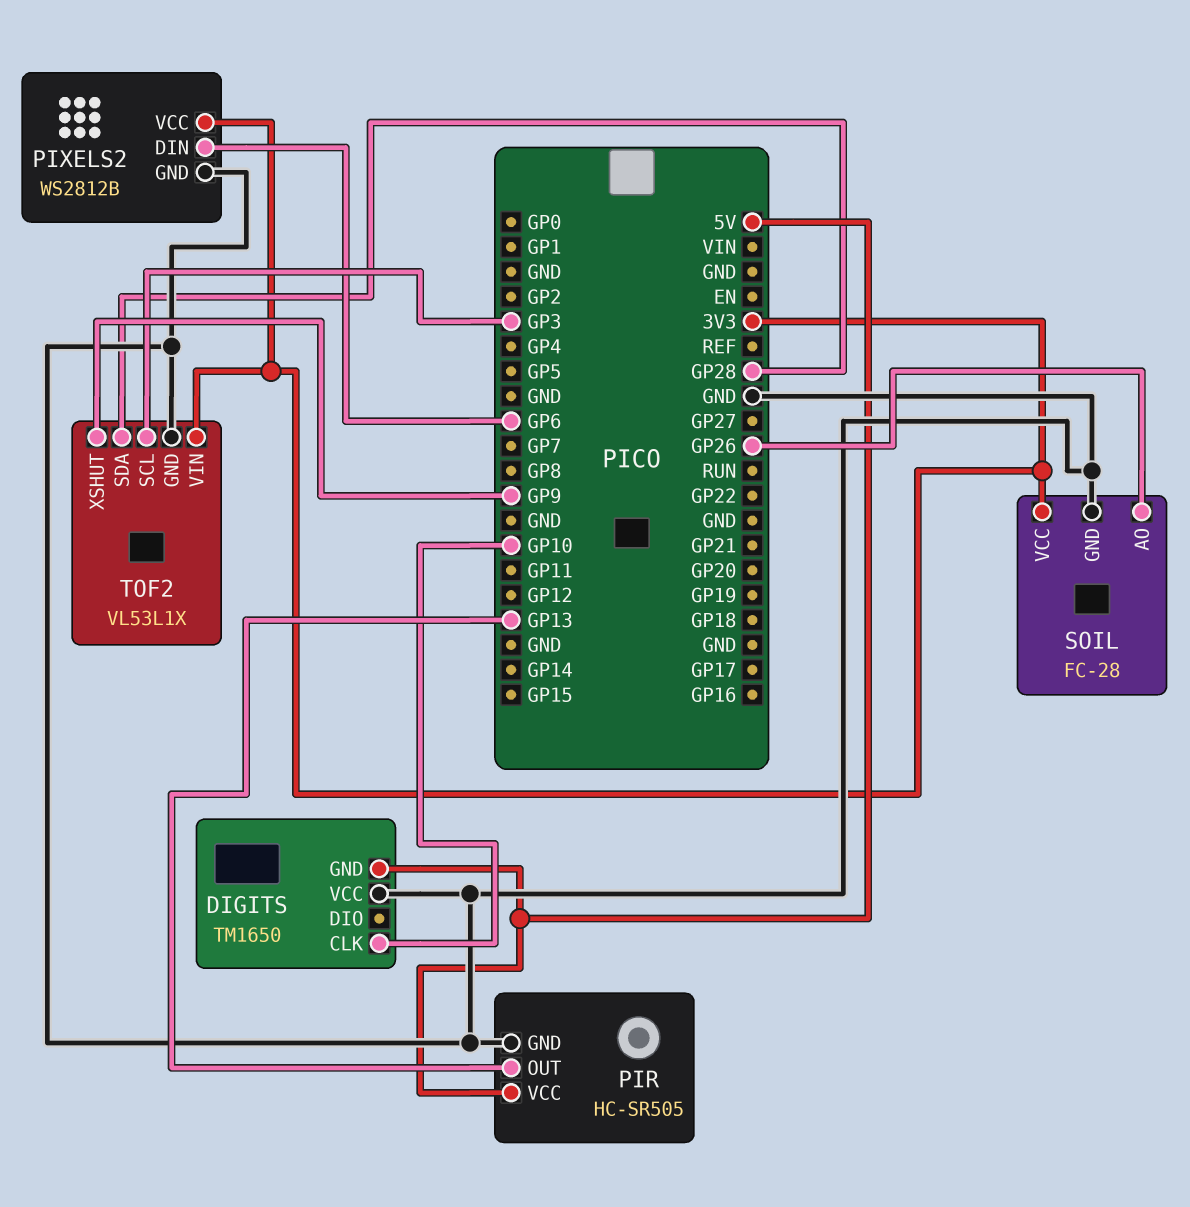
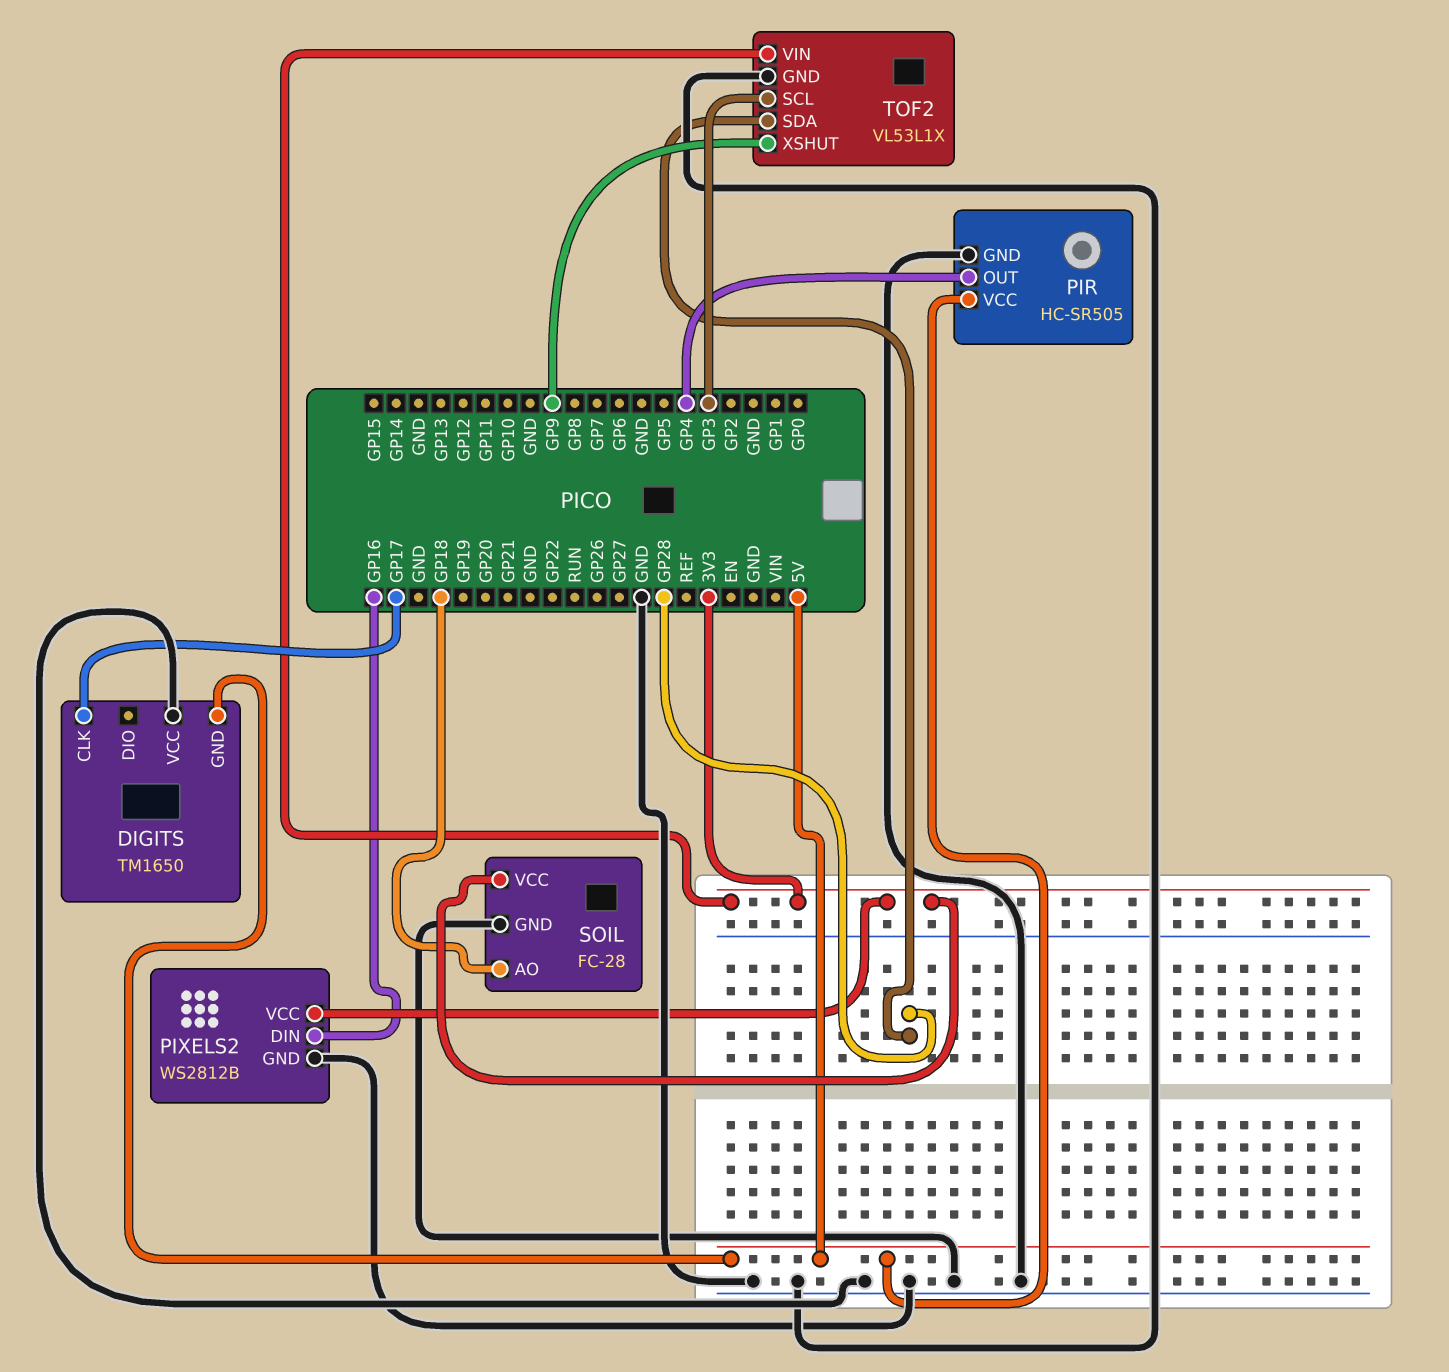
DIGITS pin CLK: GP10 -> GP17
PIR pin OUT: GP13 -> GP4
PIXELS2 pin DIN: GP6 -> GP16
SOIL pin AO: GP26 -> GP18

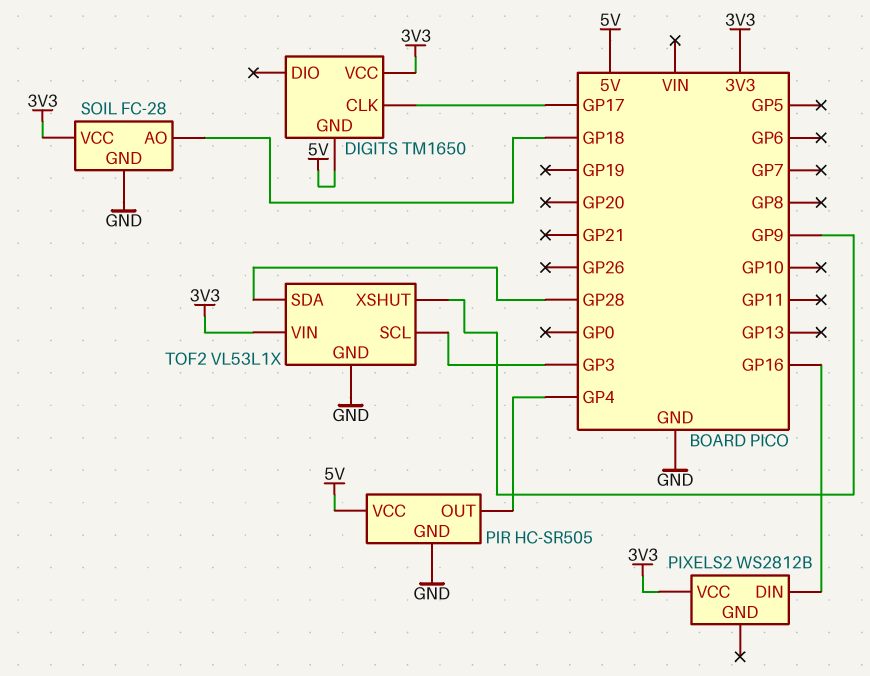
DIGITS pin VCC: GND -> 3V3
PIXELS2 pin GND: GND -> none

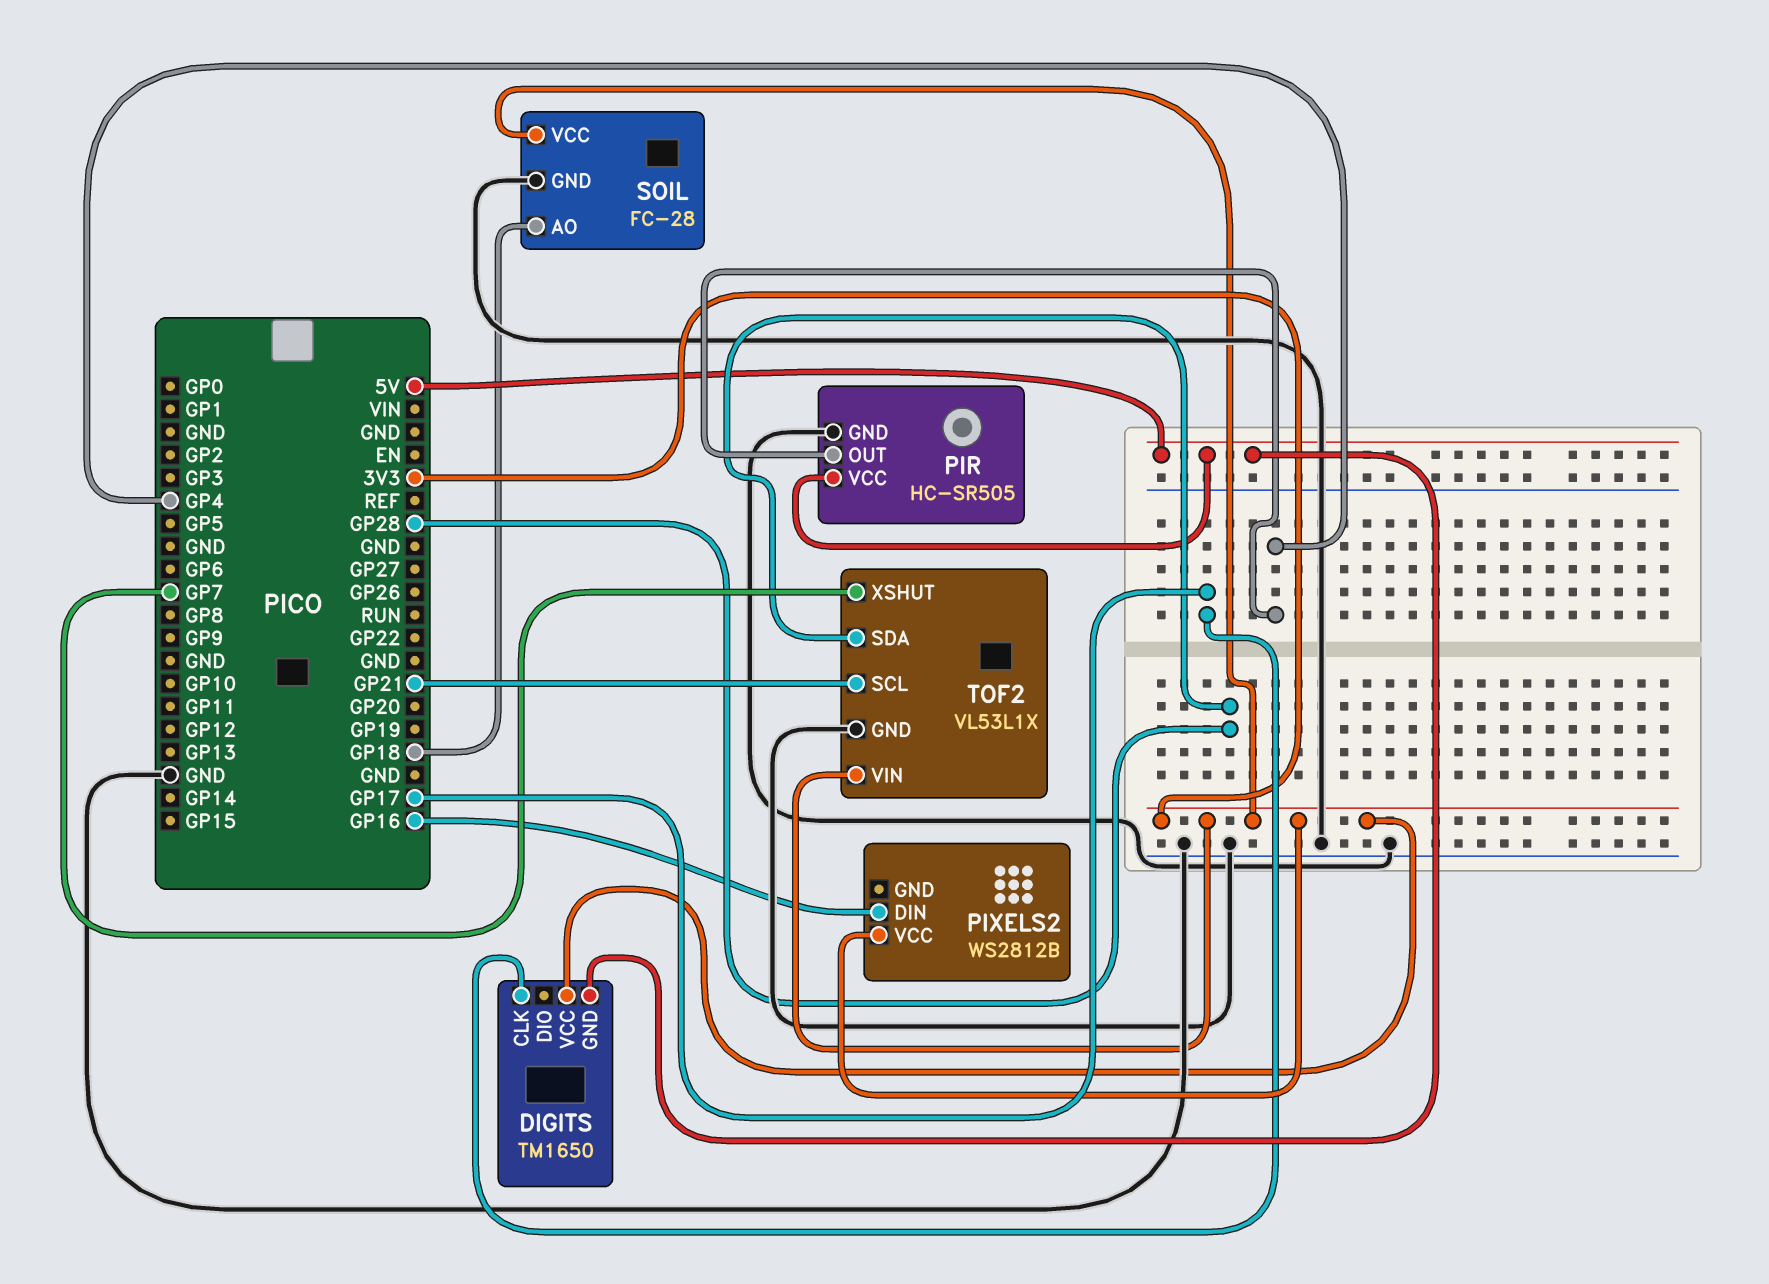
TOF2 pin SCL: GP3 -> GP21
TOF2 pin XSHUT: GP9 -> GP7

